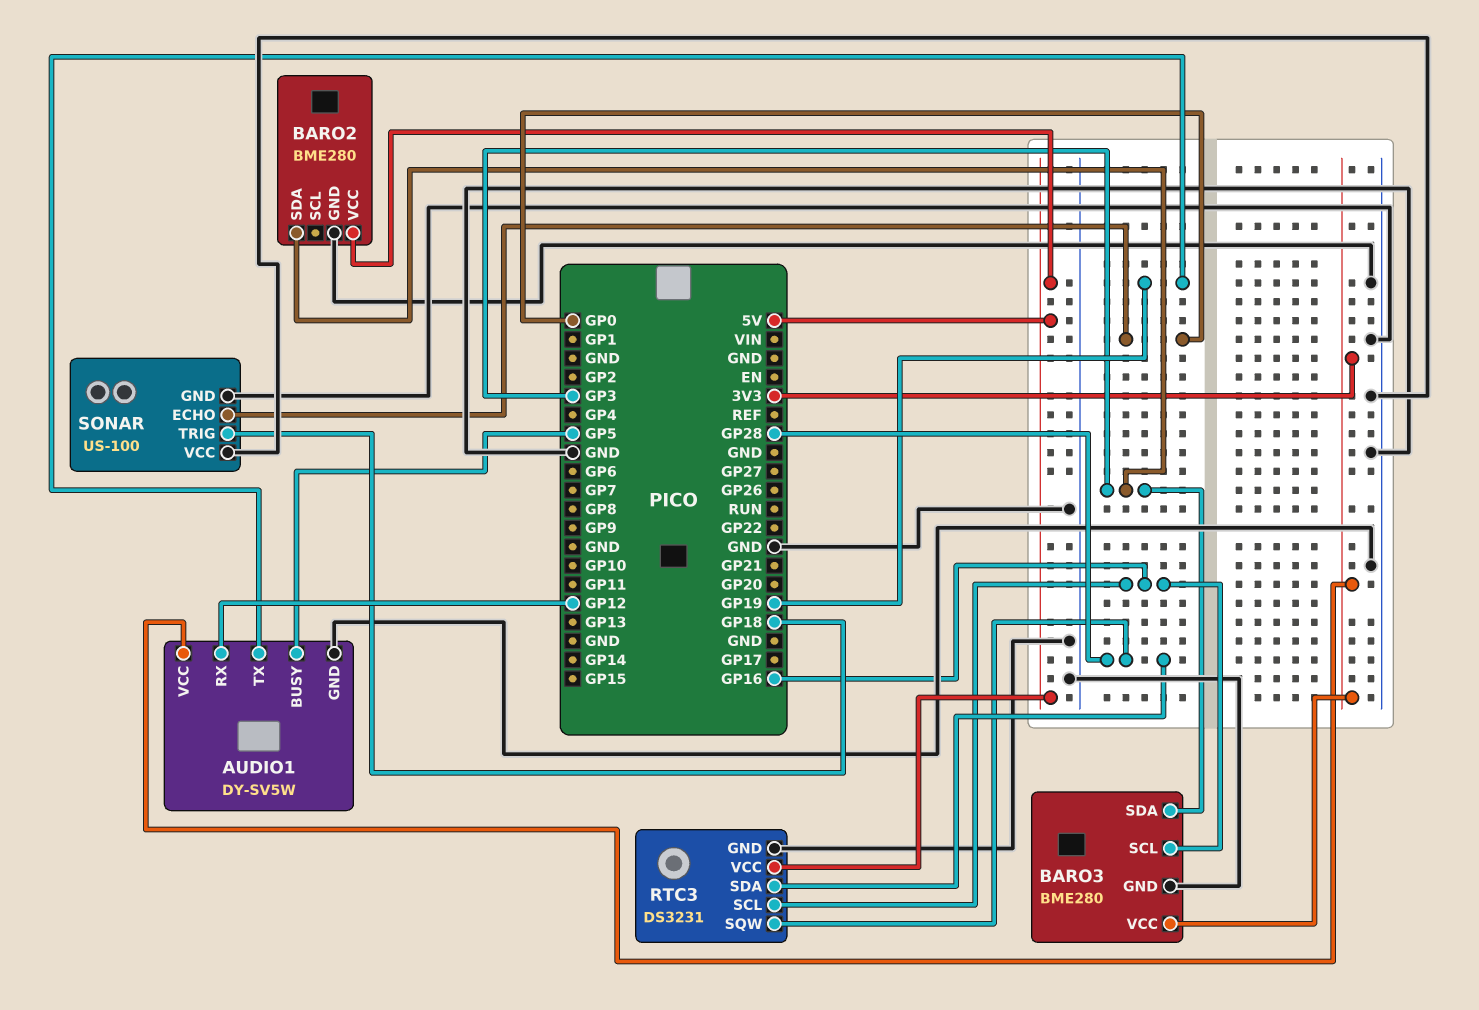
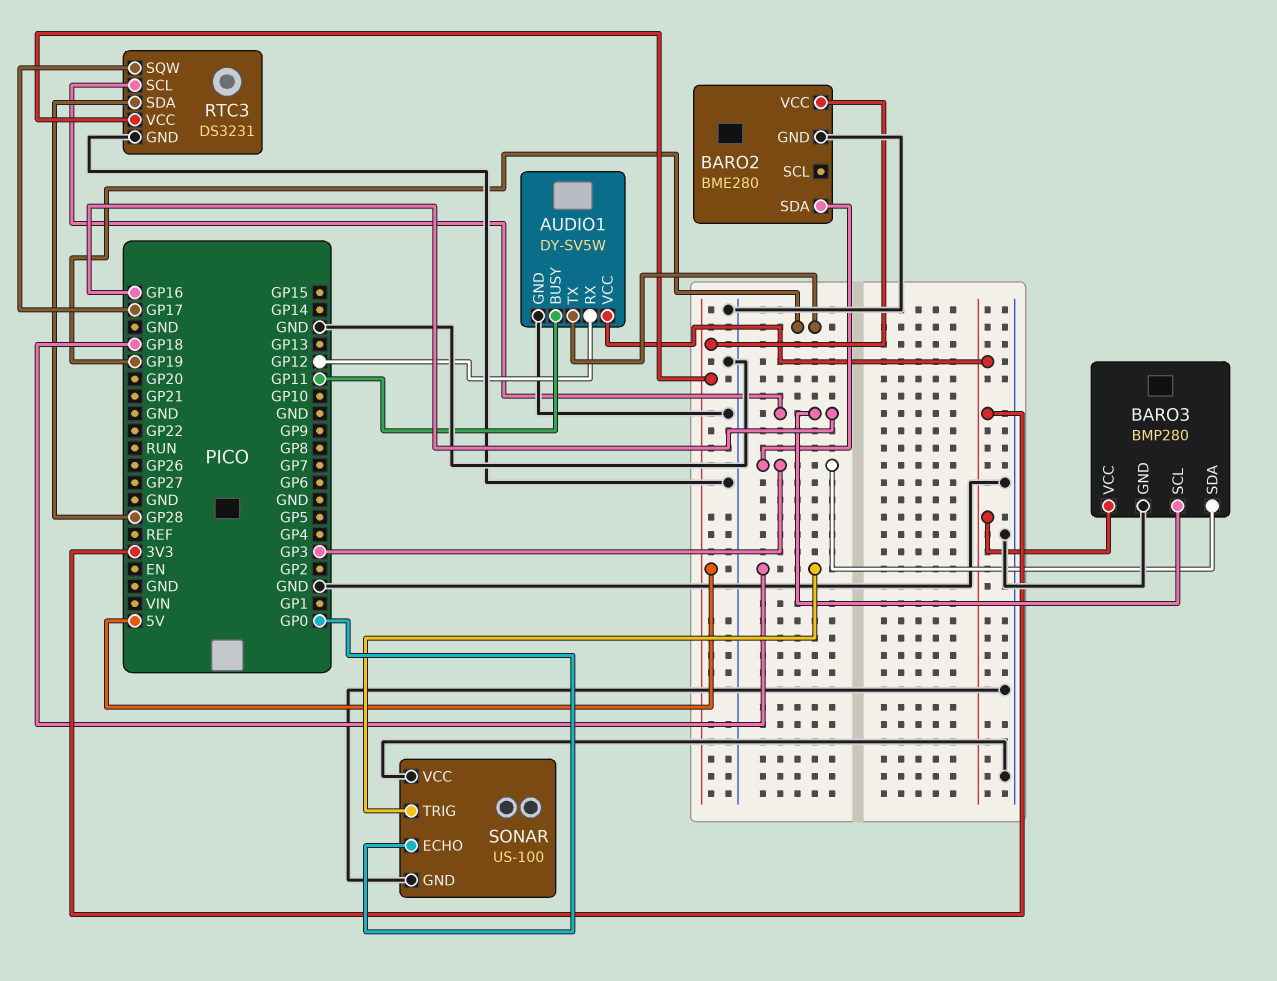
AUDIO1 pin BUSY: GP5 -> GP11
BARO3: BME280 -> BMP280
RTC3 pin SQW: GP28 -> GP17

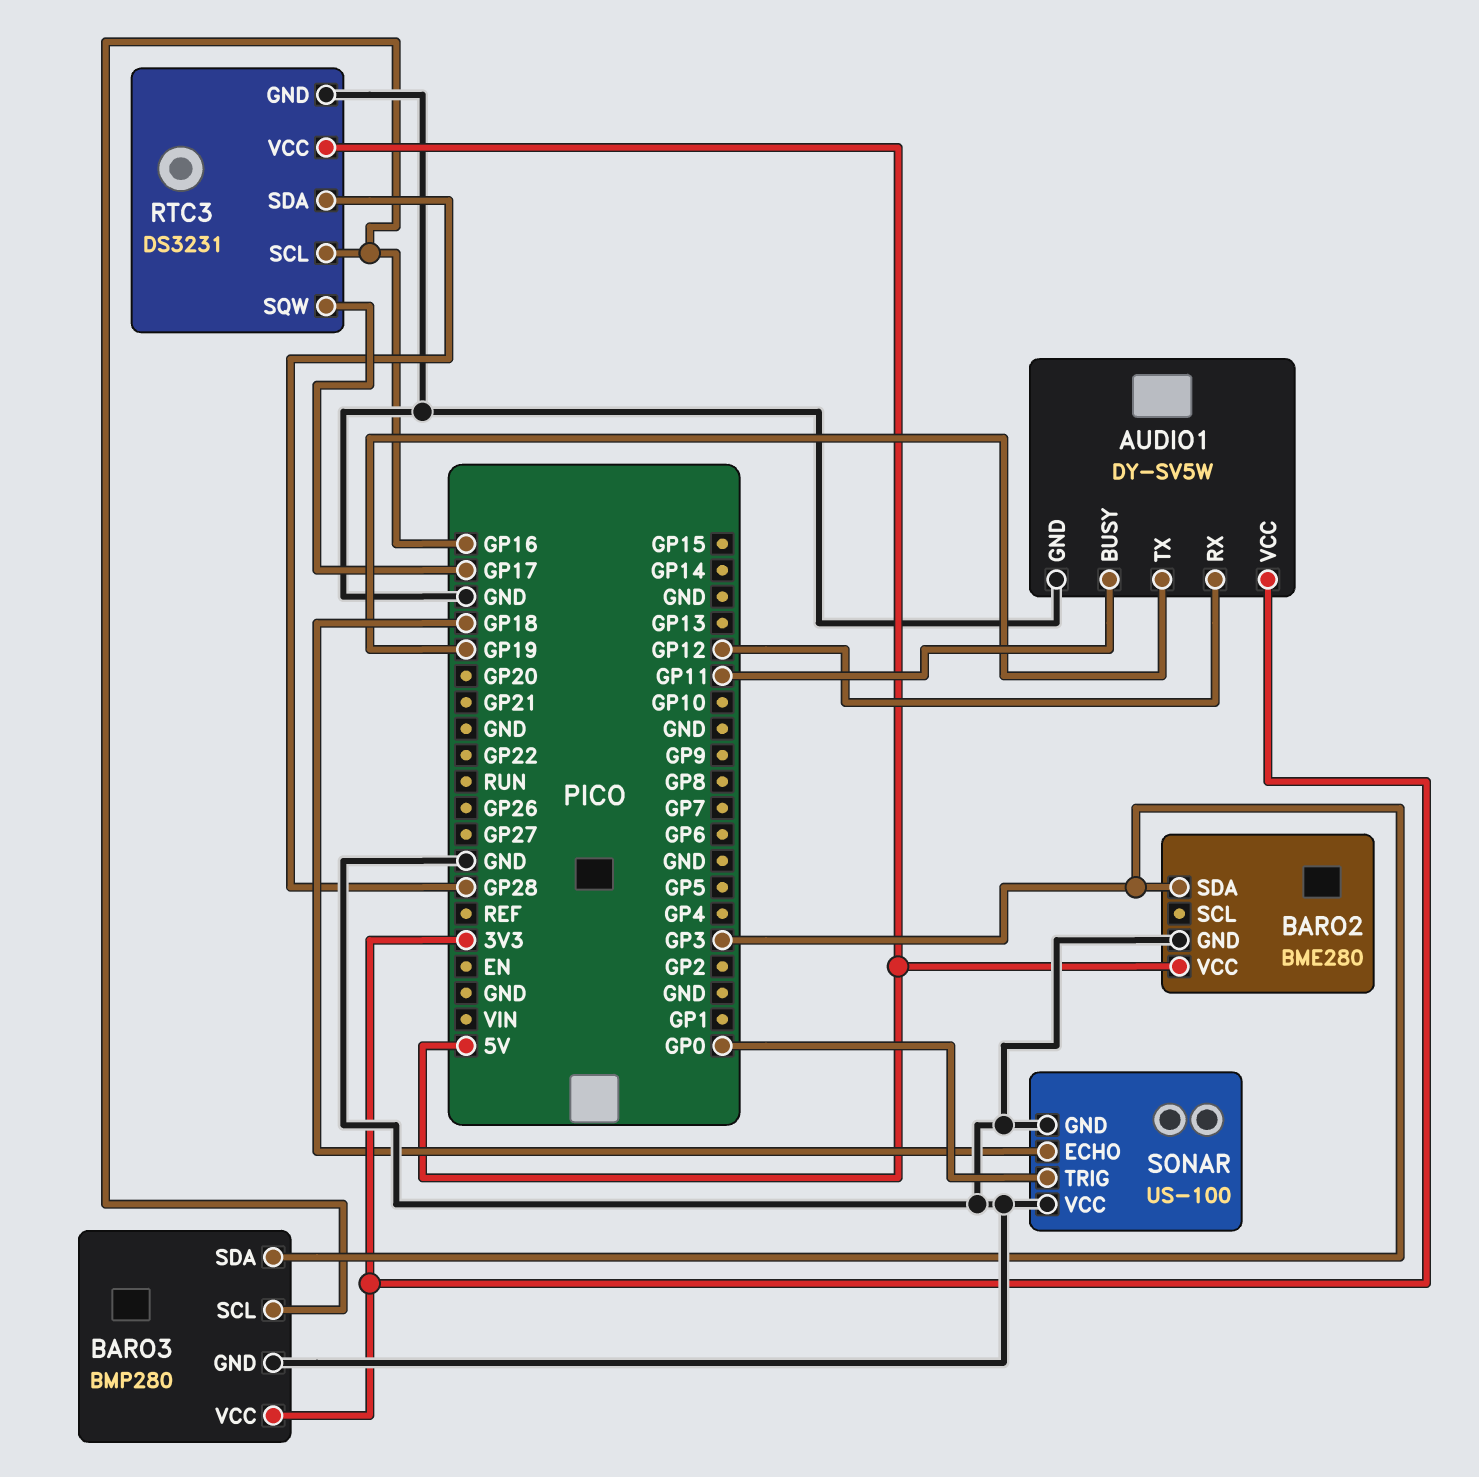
SONAR pin ECHO: GP0 -> GP18
SONAR pin TRIG: GP18 -> GP0

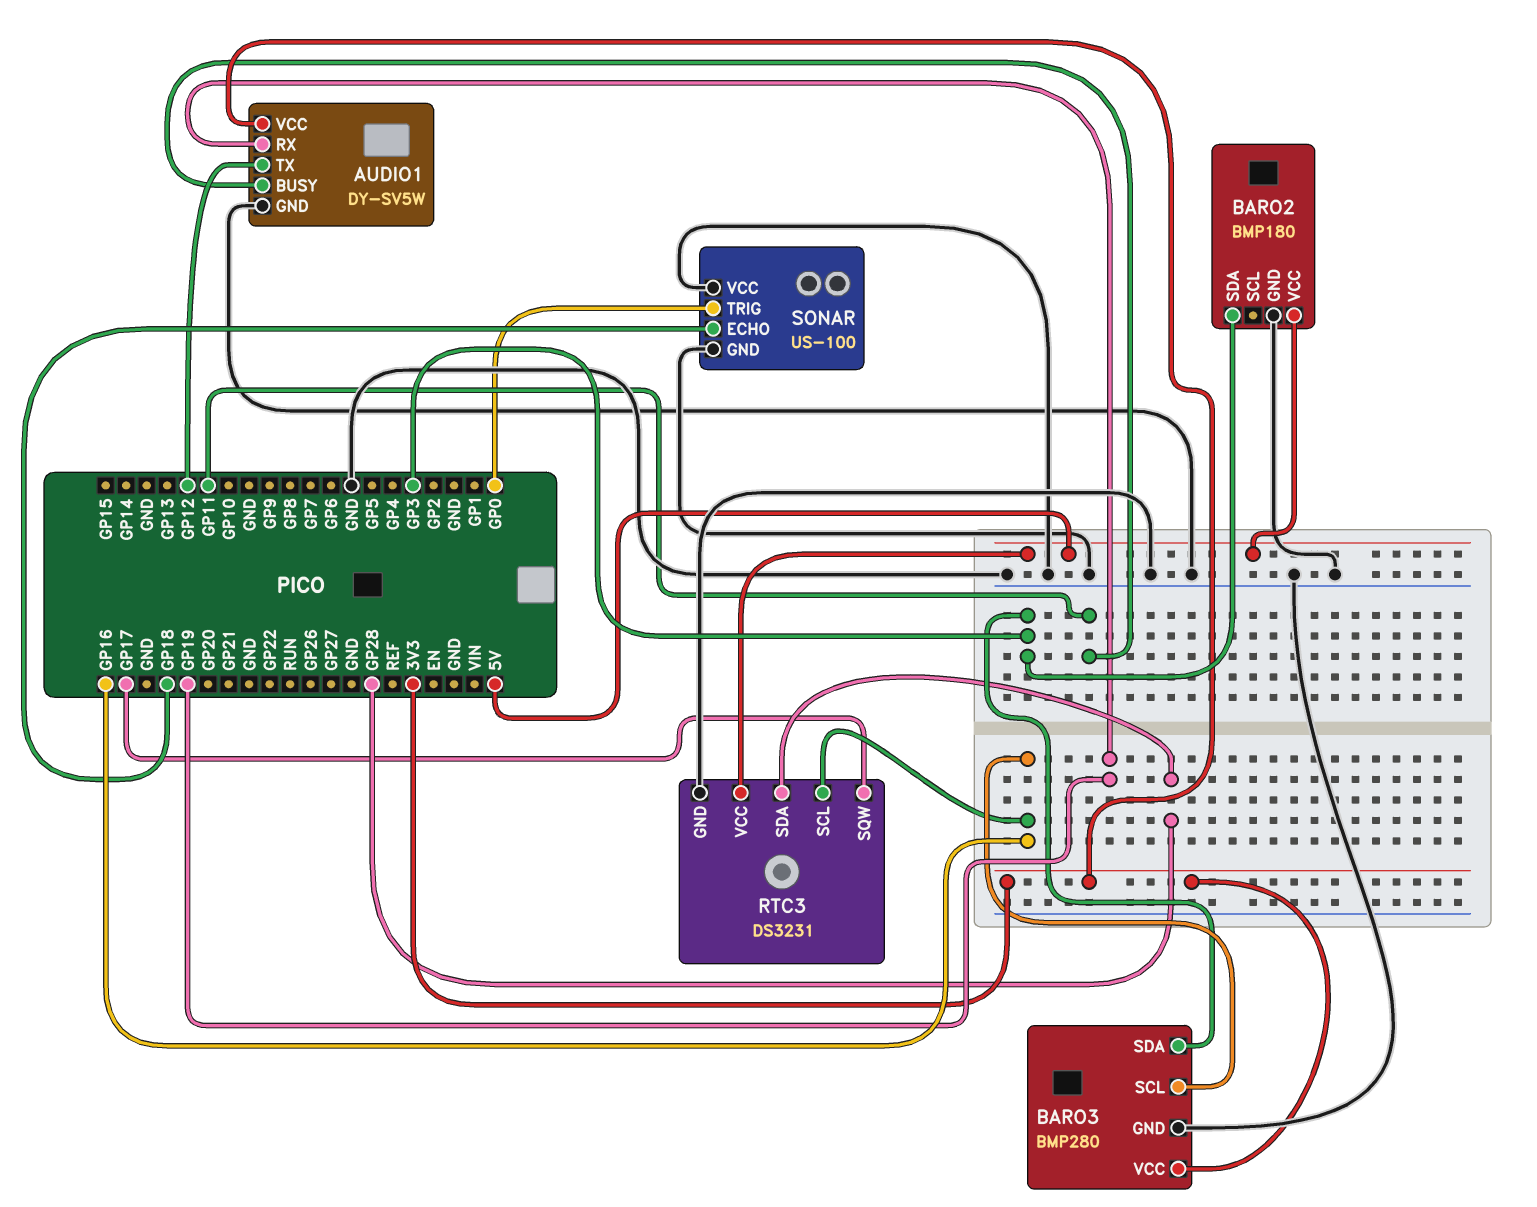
AUDIO1 pin RX: GP12 -> GP19
AUDIO1 pin TX: GP19 -> GP12
BARO2: BME280 -> BMP180

